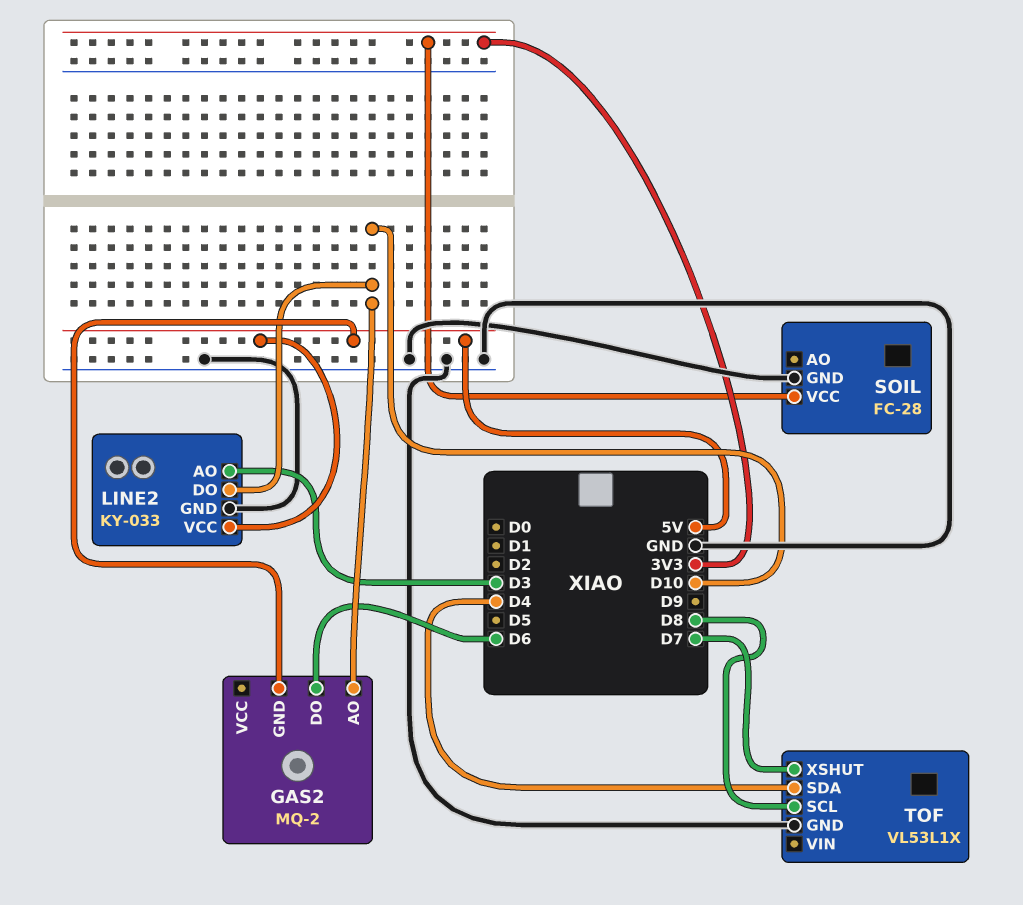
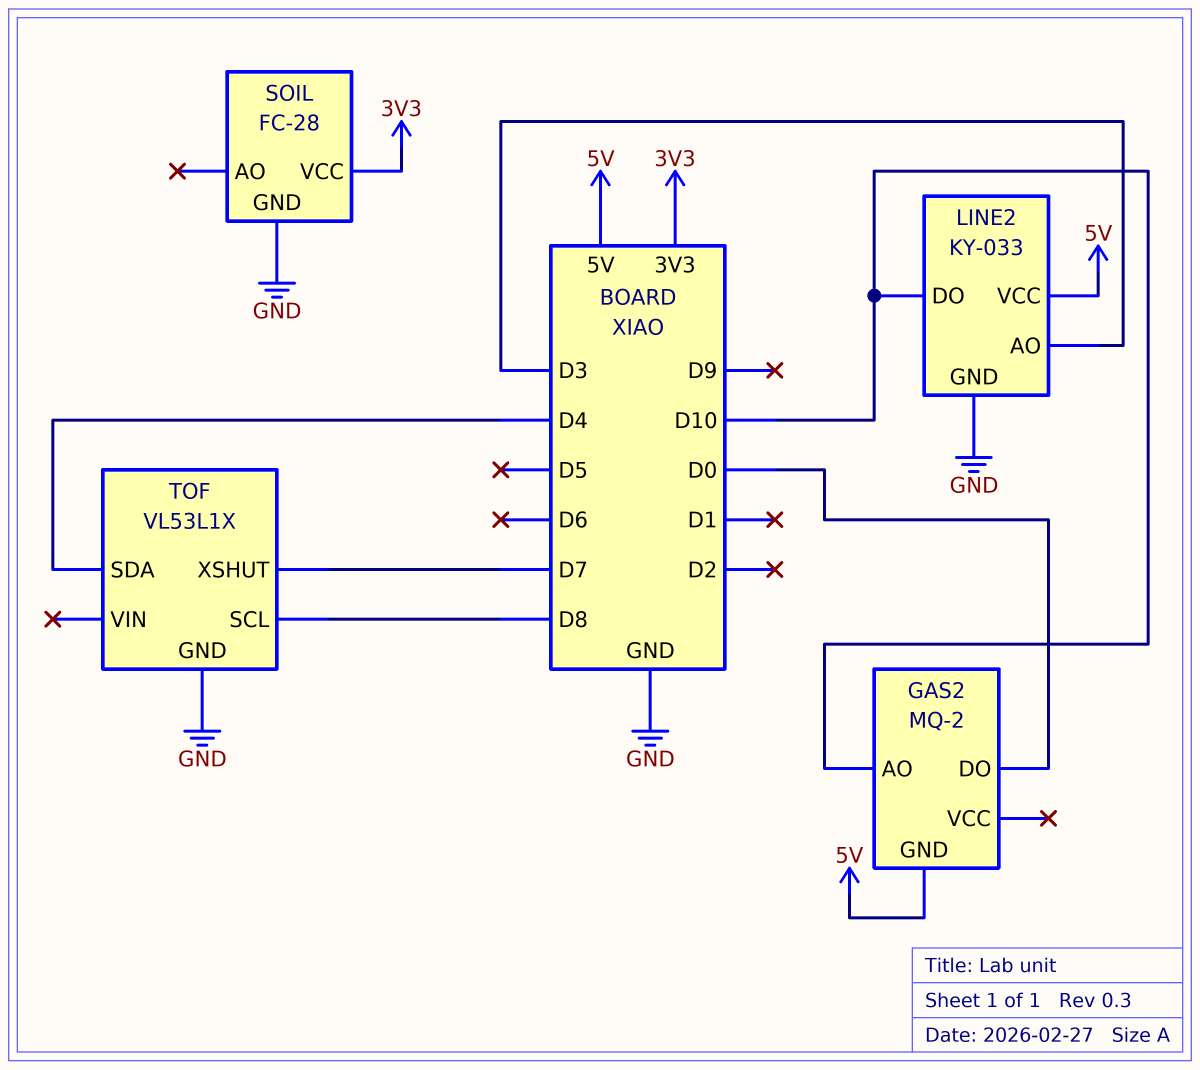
GAS2 pin DO: D6 -> D0

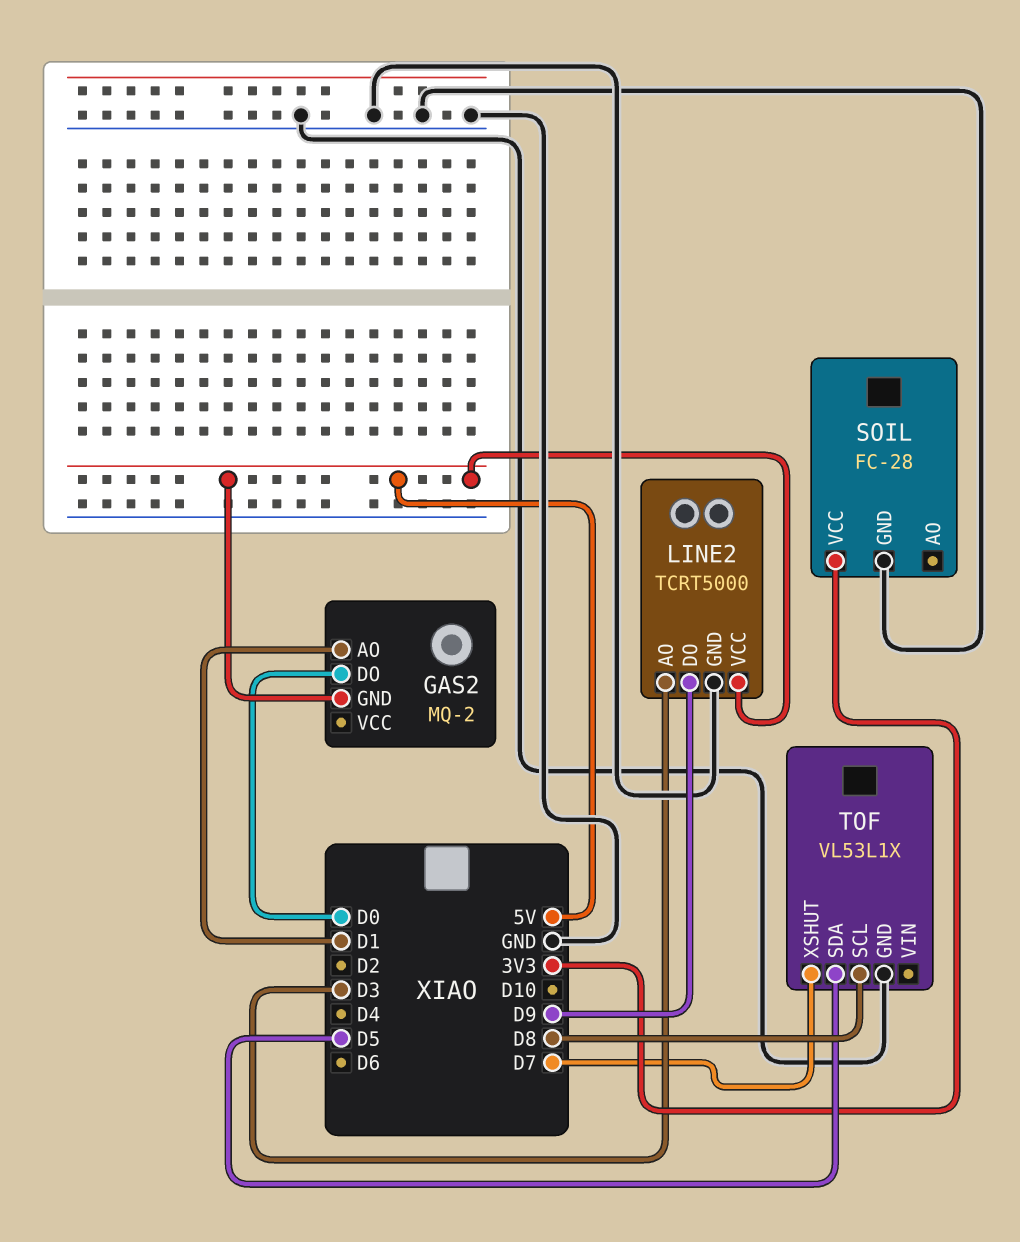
GAS2 pin AO: D10 -> D1
LINE2: KY-033 -> TCRT5000
LINE2 pin DO: D10 -> D9
TOF pin SDA: D4 -> D5

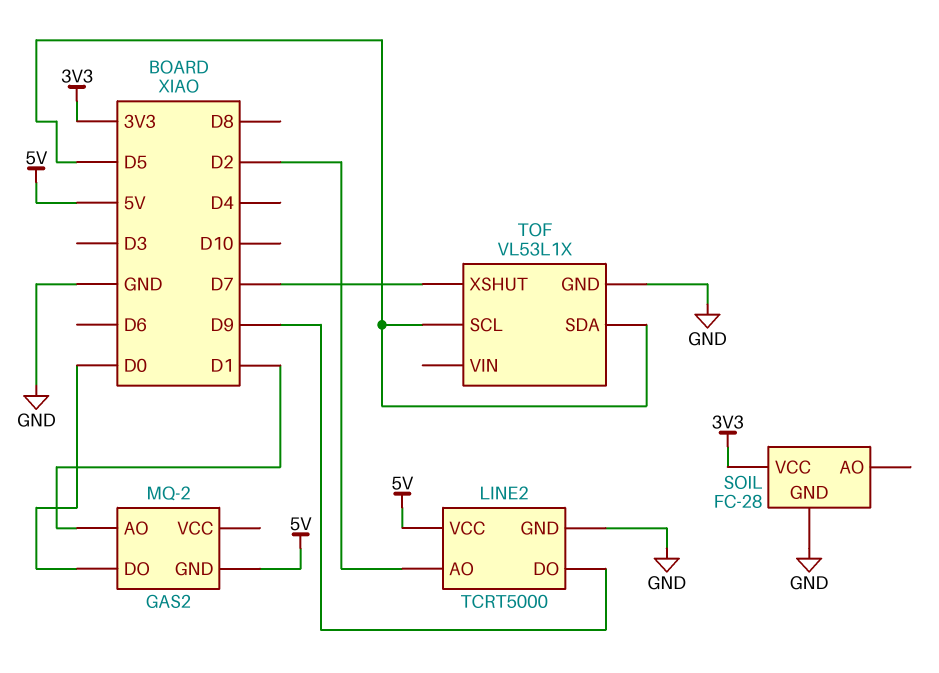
LINE2 pin AO: D3 -> D2
TOF pin SCL: D8 -> D5

